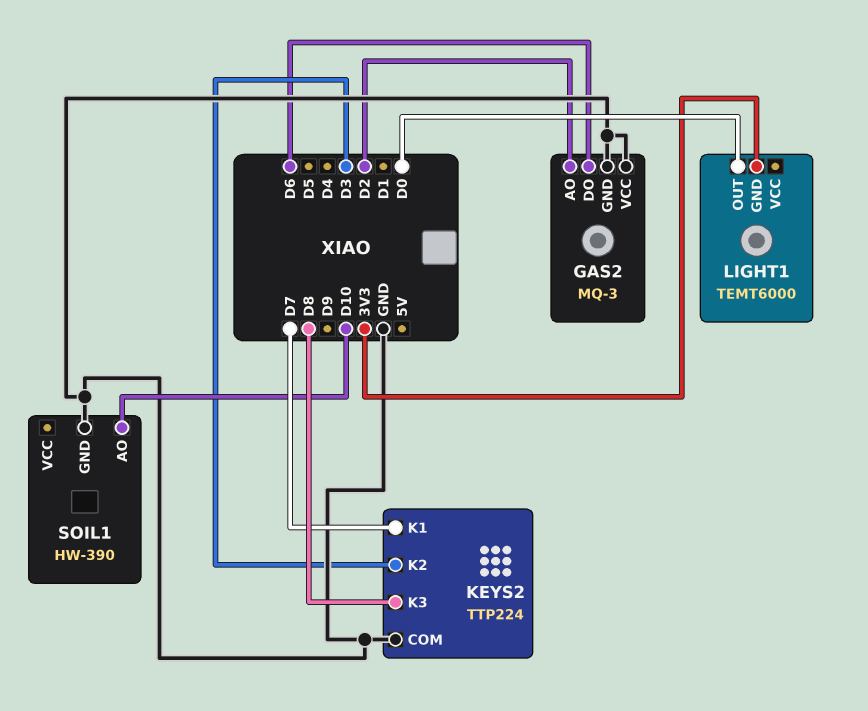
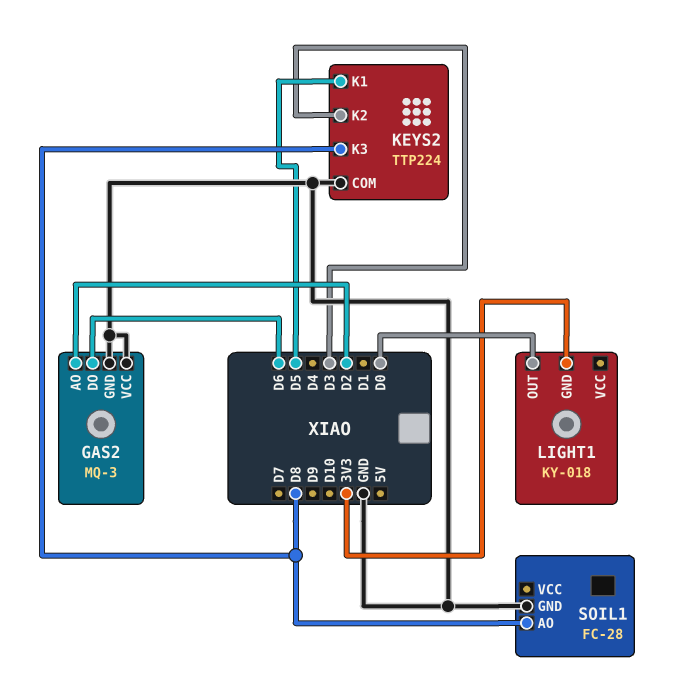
KEYS2 pin K1: D7 -> D5
LIGHT1: TEMT6000 -> KY-018
SOIL1: HW-390 -> FC-28
SOIL1 pin AO: D10 -> D8

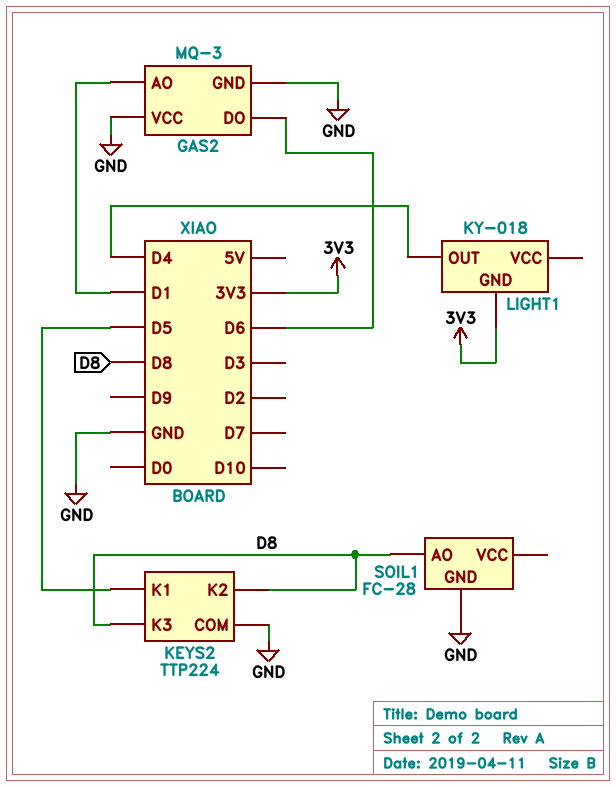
GAS2 pin AO: D2 -> D1
KEYS2 pin K2: D3 -> D8
LIGHT1 pin OUT: D0 -> D4

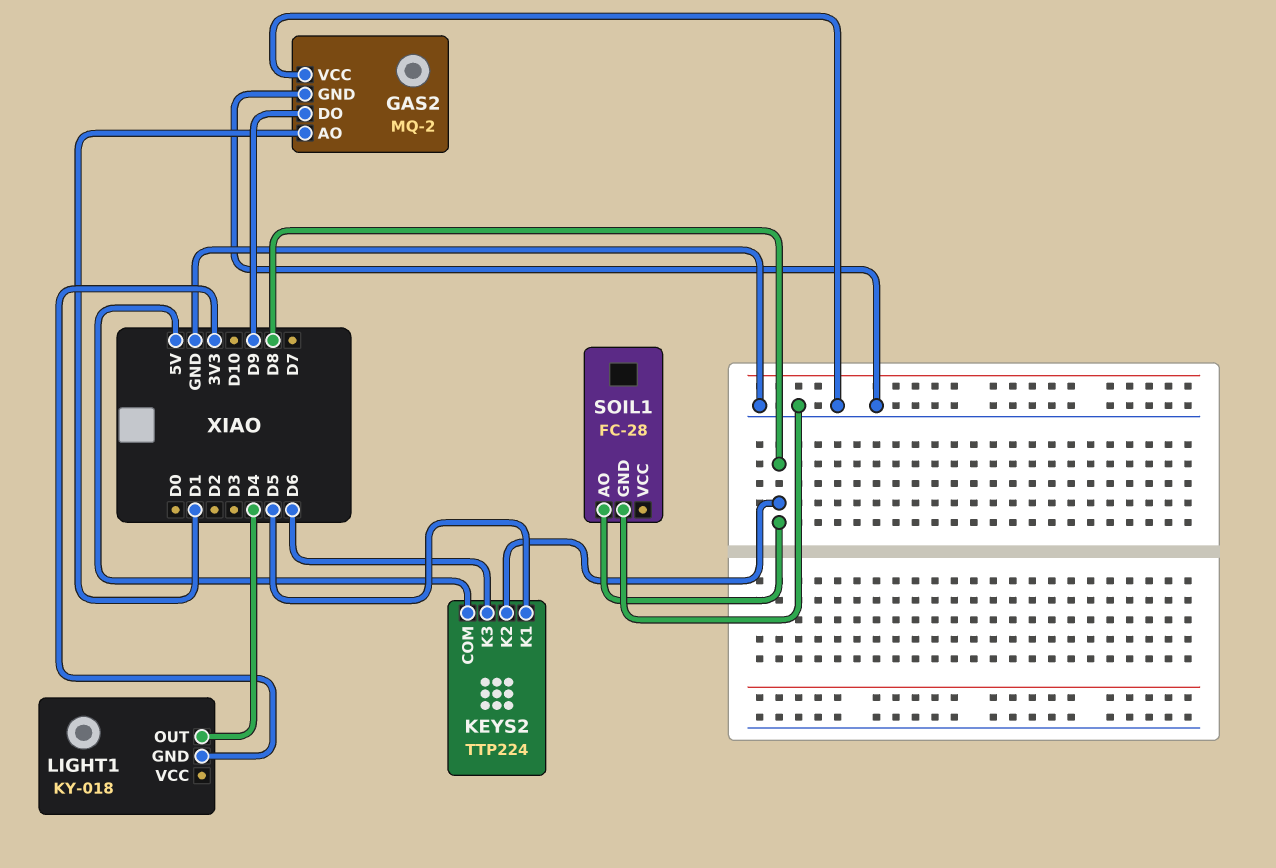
GAS2: MQ-3 -> MQ-2
GAS2 pin DO: D6 -> D9
KEYS2 pin COM: GND -> 5V
KEYS2 pin K3: D8 -> D6

